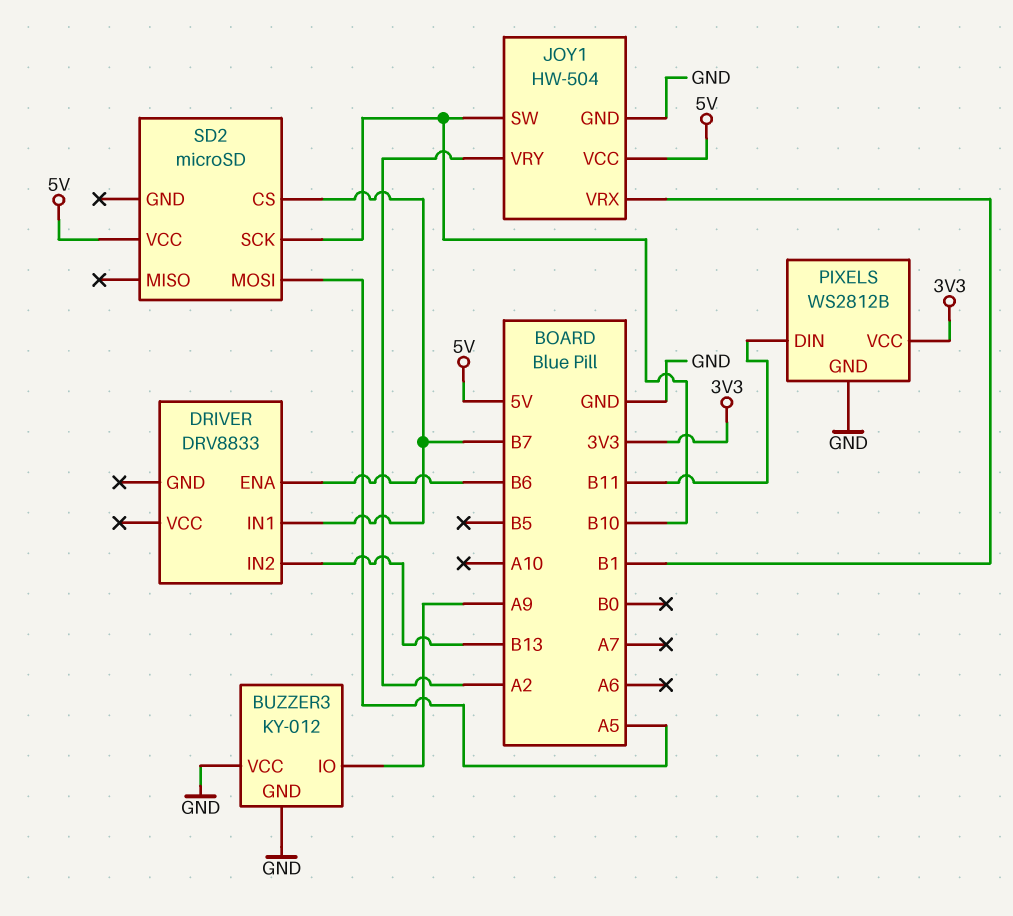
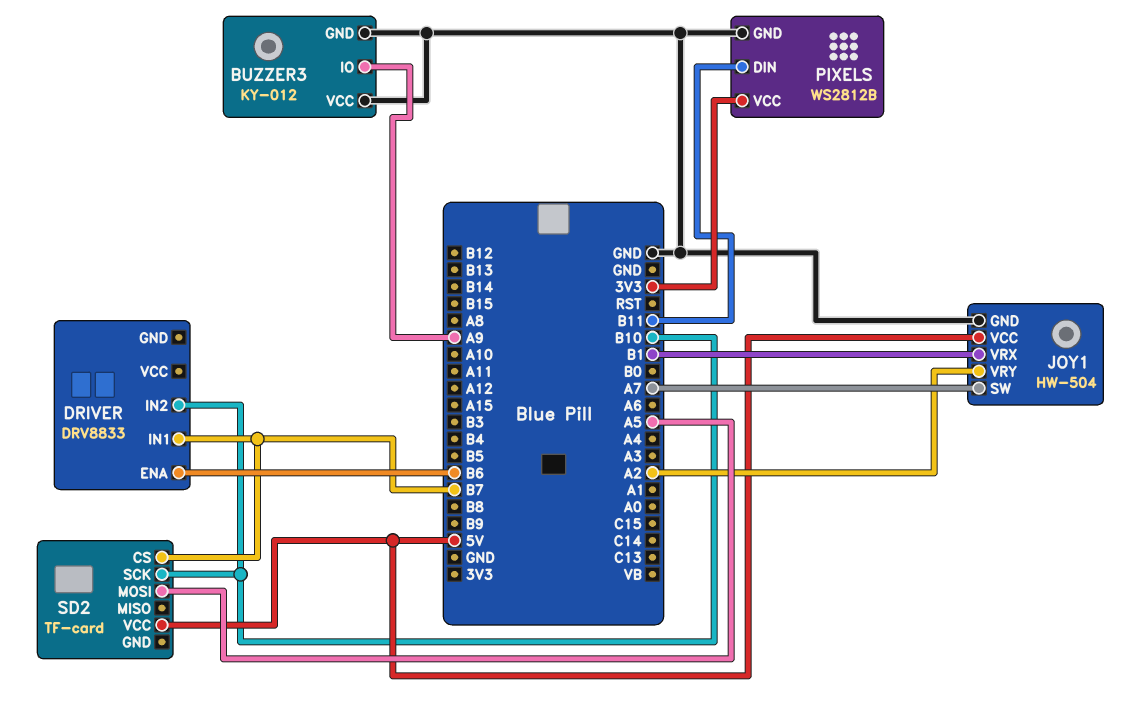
DRIVER pin IN2: B13 -> B10
JOY1 pin SW: B10 -> A7
SD2: microSD -> TF-card

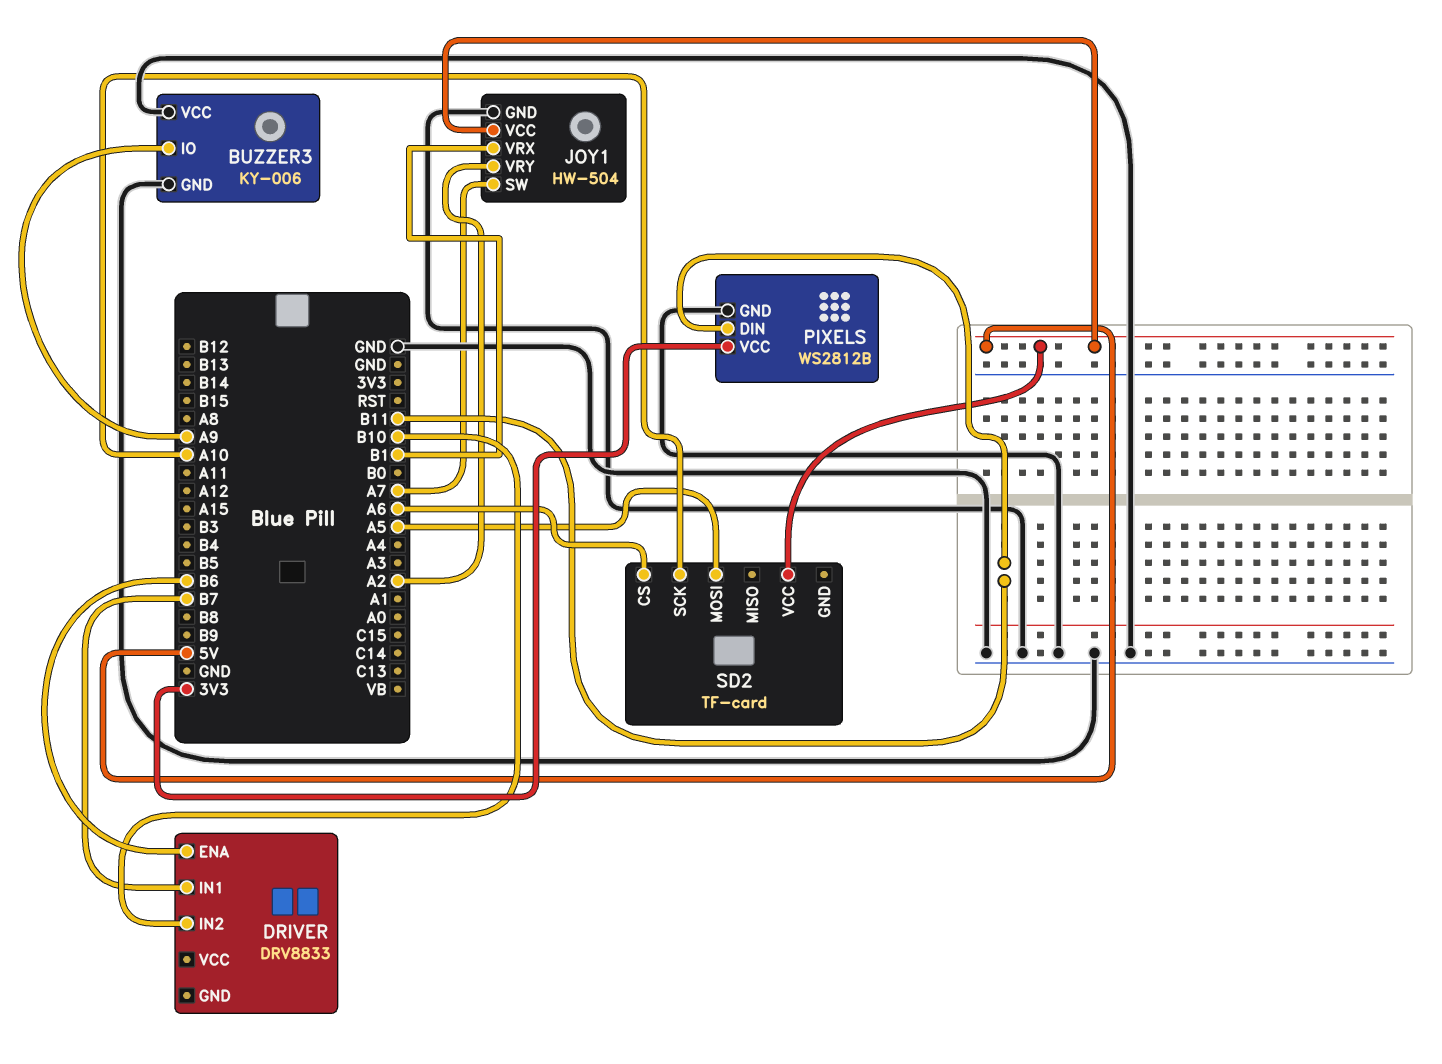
BUZZER3: KY-012 -> KY-006
SD2 pin CS: B7 -> A6
SD2 pin SCK: B10 -> A10

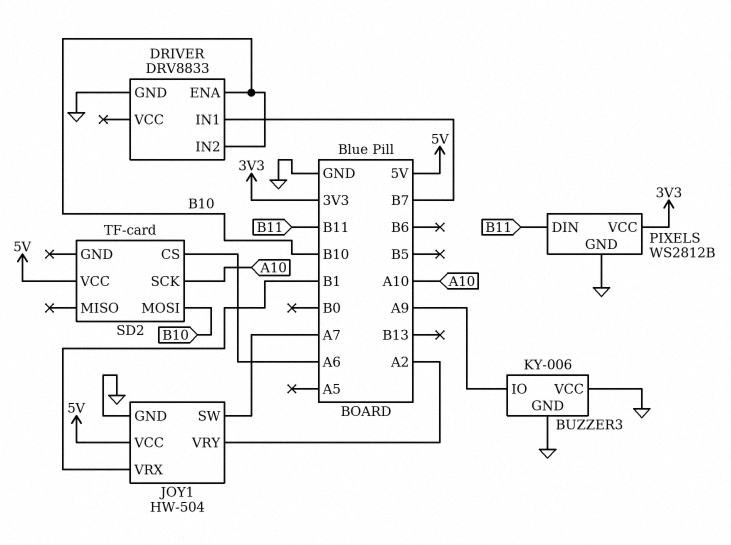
DRIVER pin ENA: B6 -> B10
DRIVER pin GND: none -> GND
SD2 pin MOSI: A5 -> B10

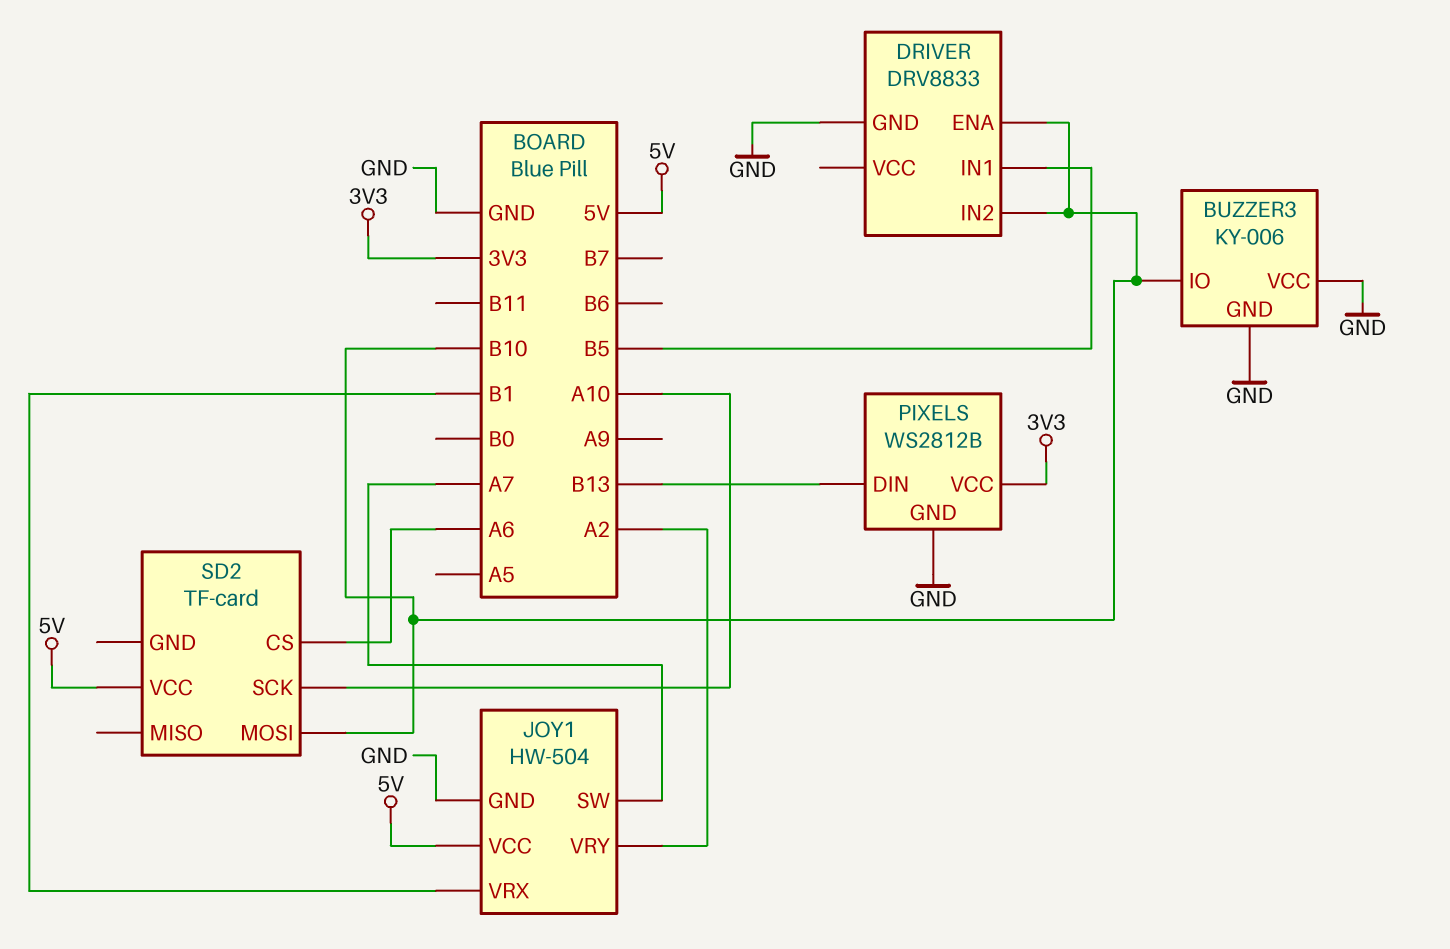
BUZZER3 pin IO: A9 -> B10
DRIVER pin IN1: B7 -> B5
PIXELS pin DIN: B11 -> B13

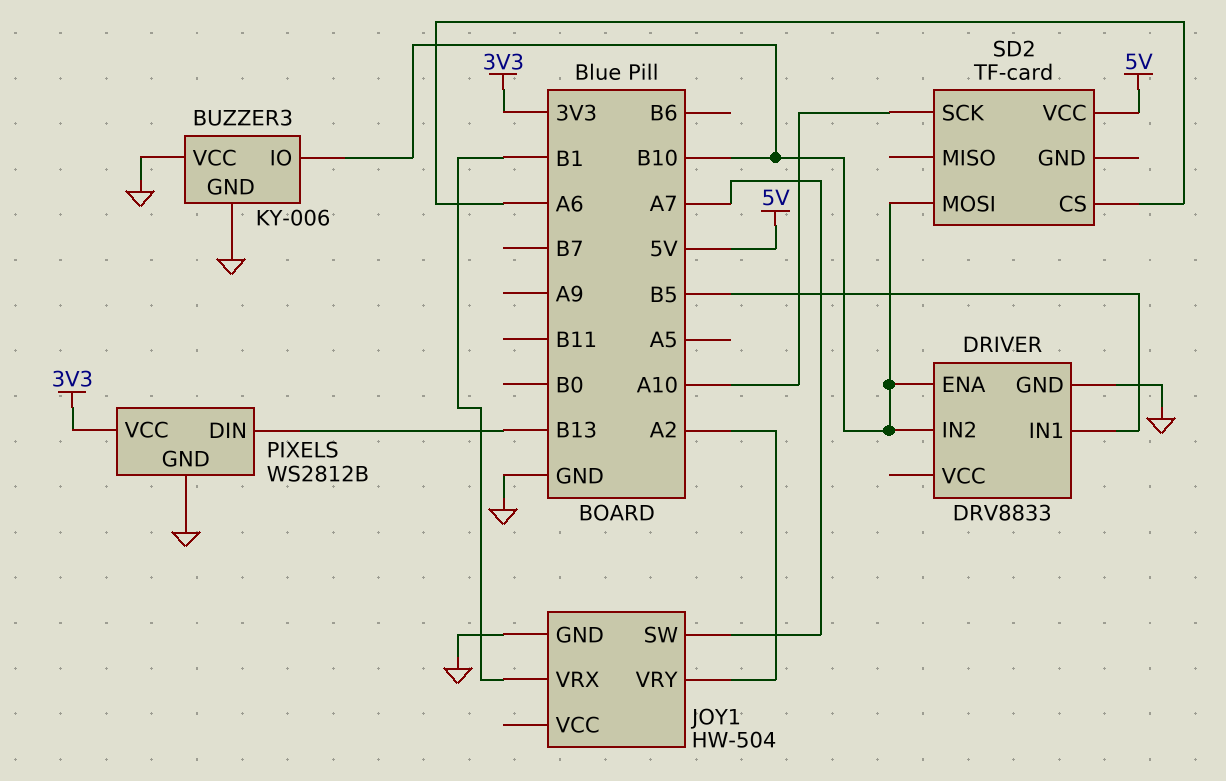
JOY1 pin VCC: 5V -> none

